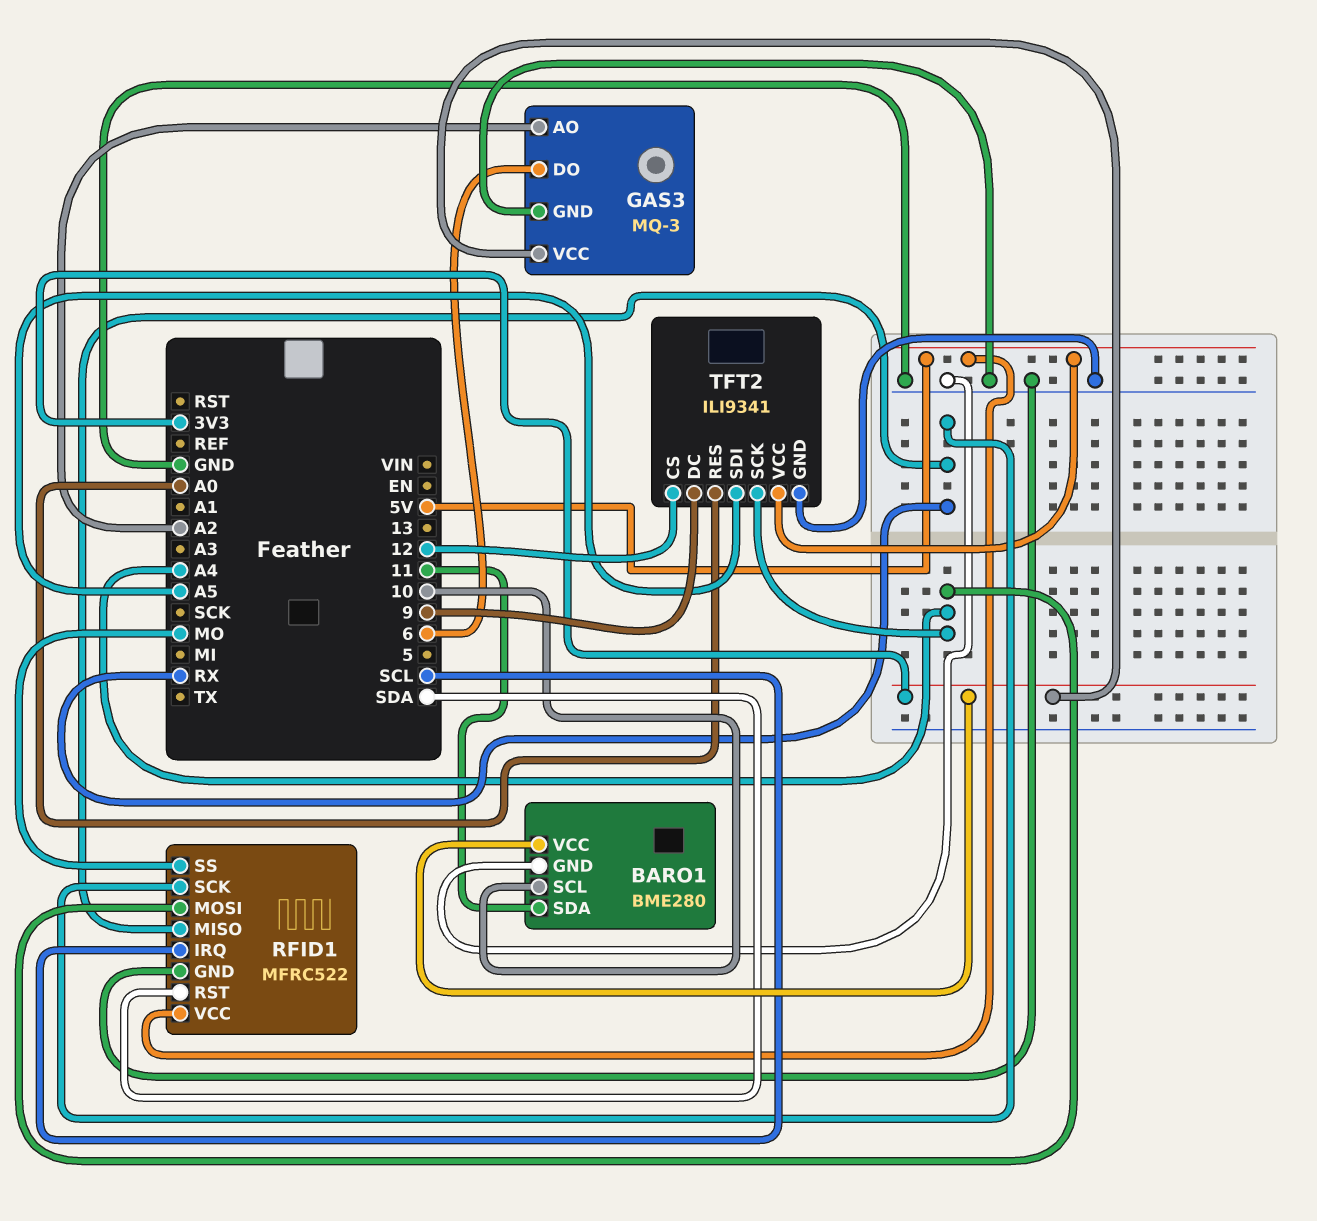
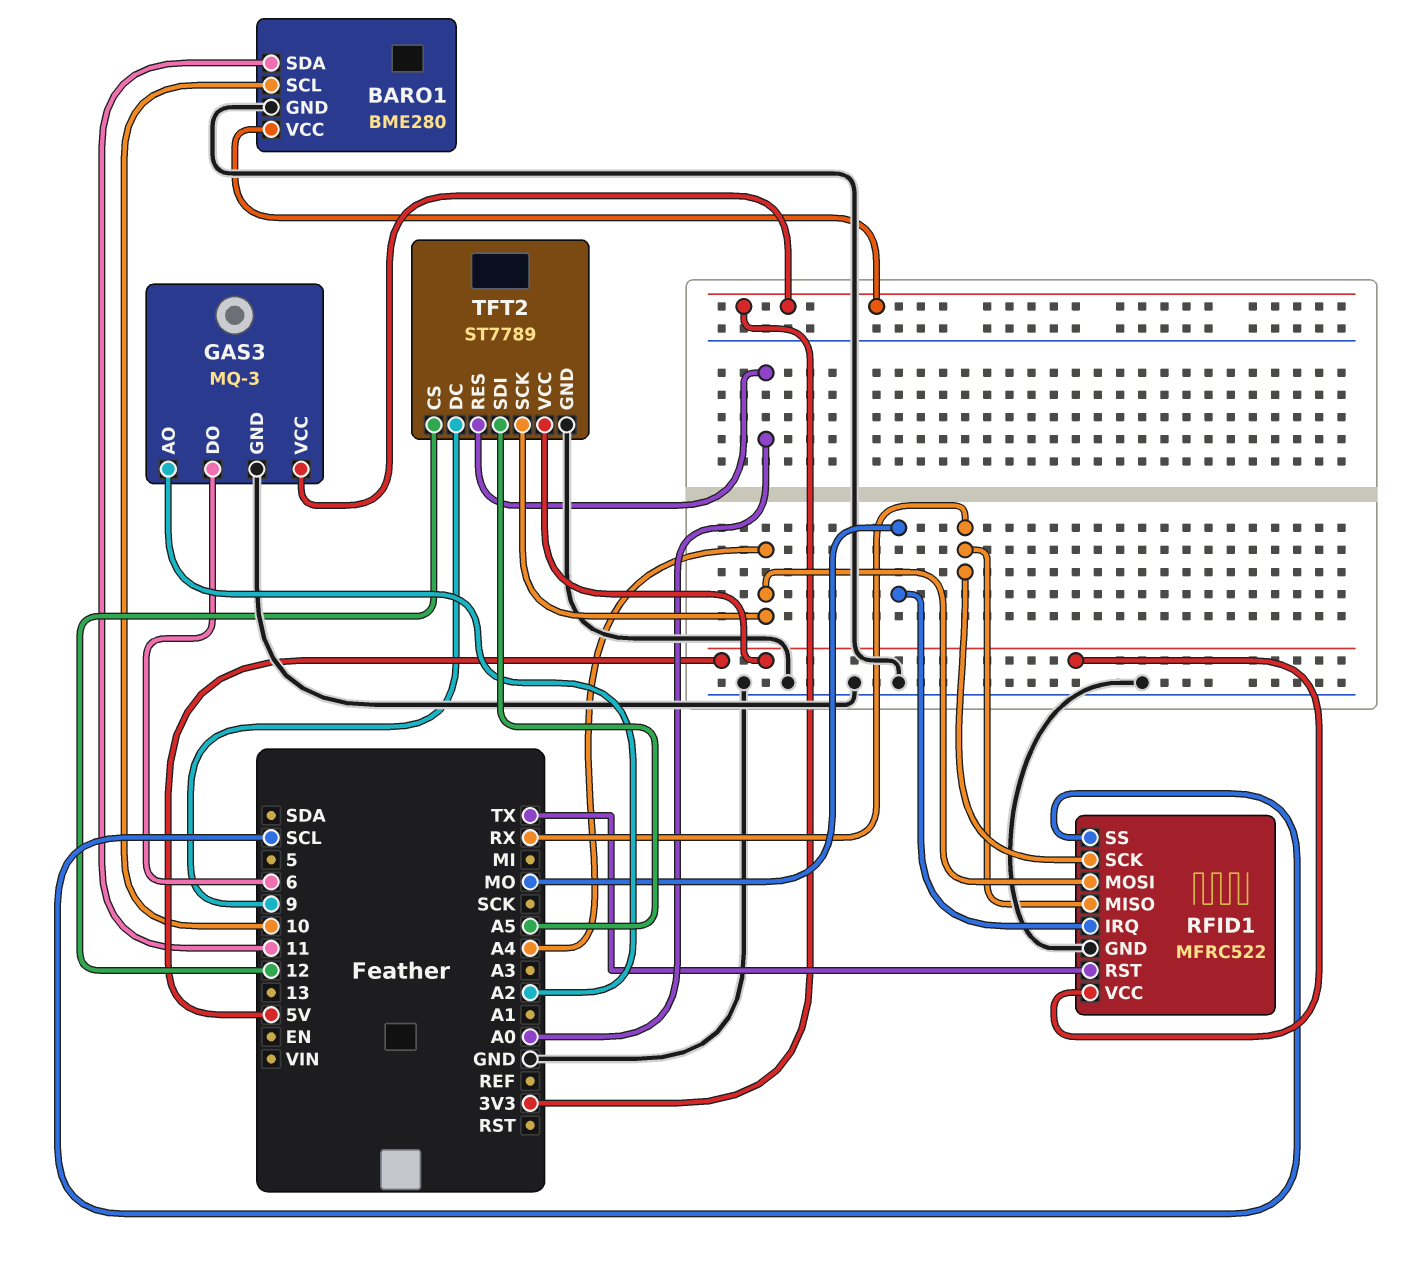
RFID1 pin IRQ: SCL -> MO
RFID1 pin RST: SDA -> TX
RFID1 pin SS: MO -> SCL
TFT2: ILI9341 -> ST7789

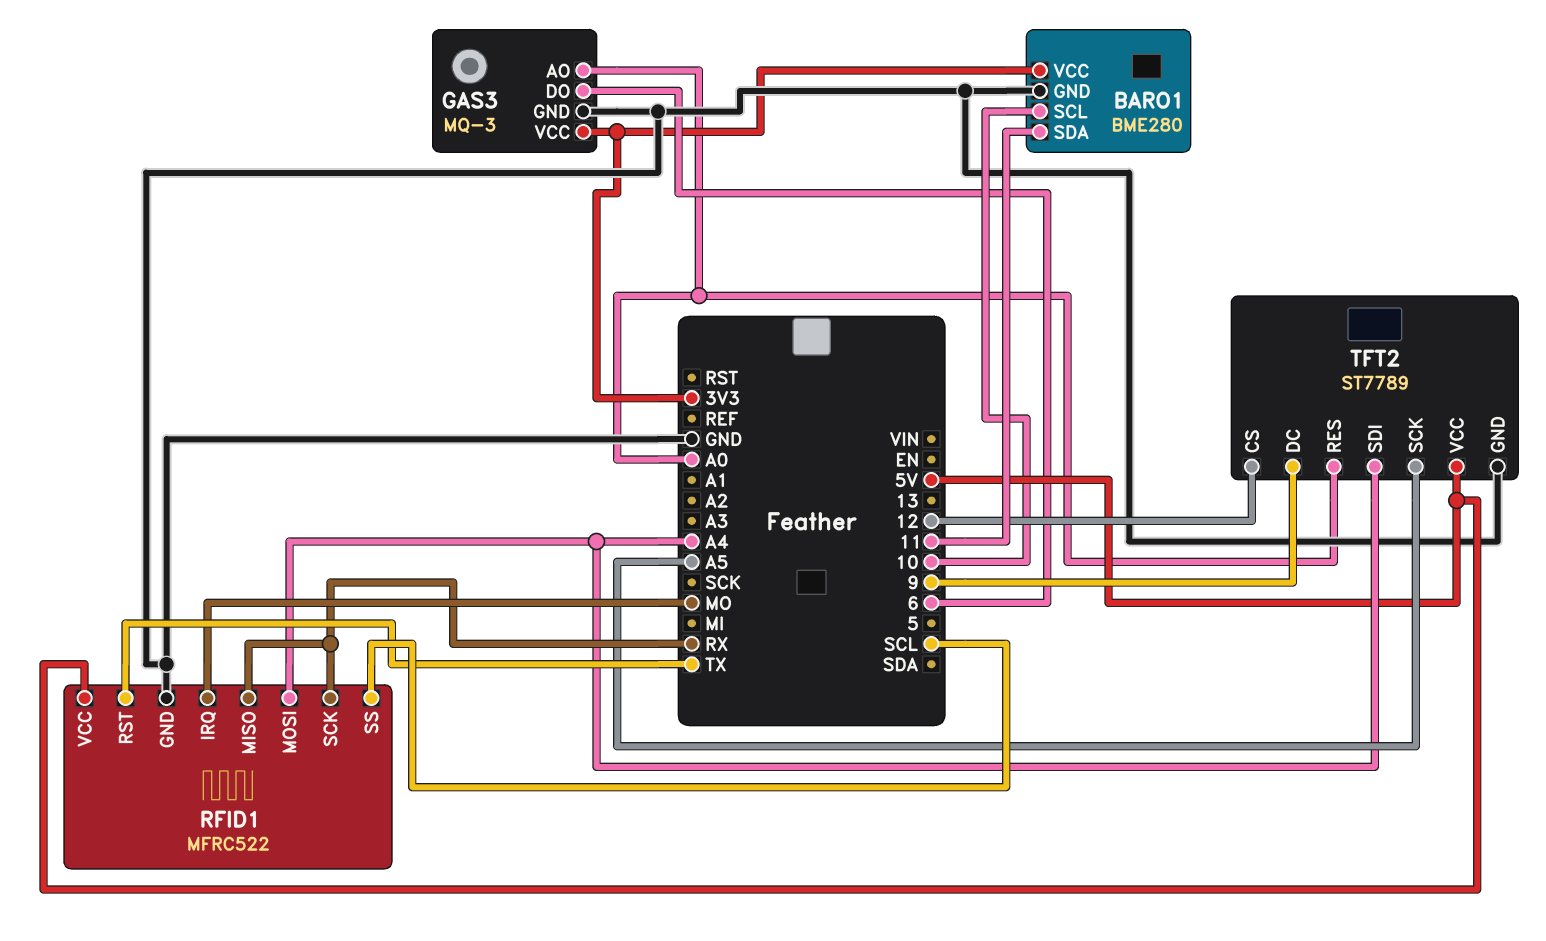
GAS3 pin AO: A2 -> A0
TFT2 pin SCK: A4 -> A5
TFT2 pin SDI: A5 -> A4

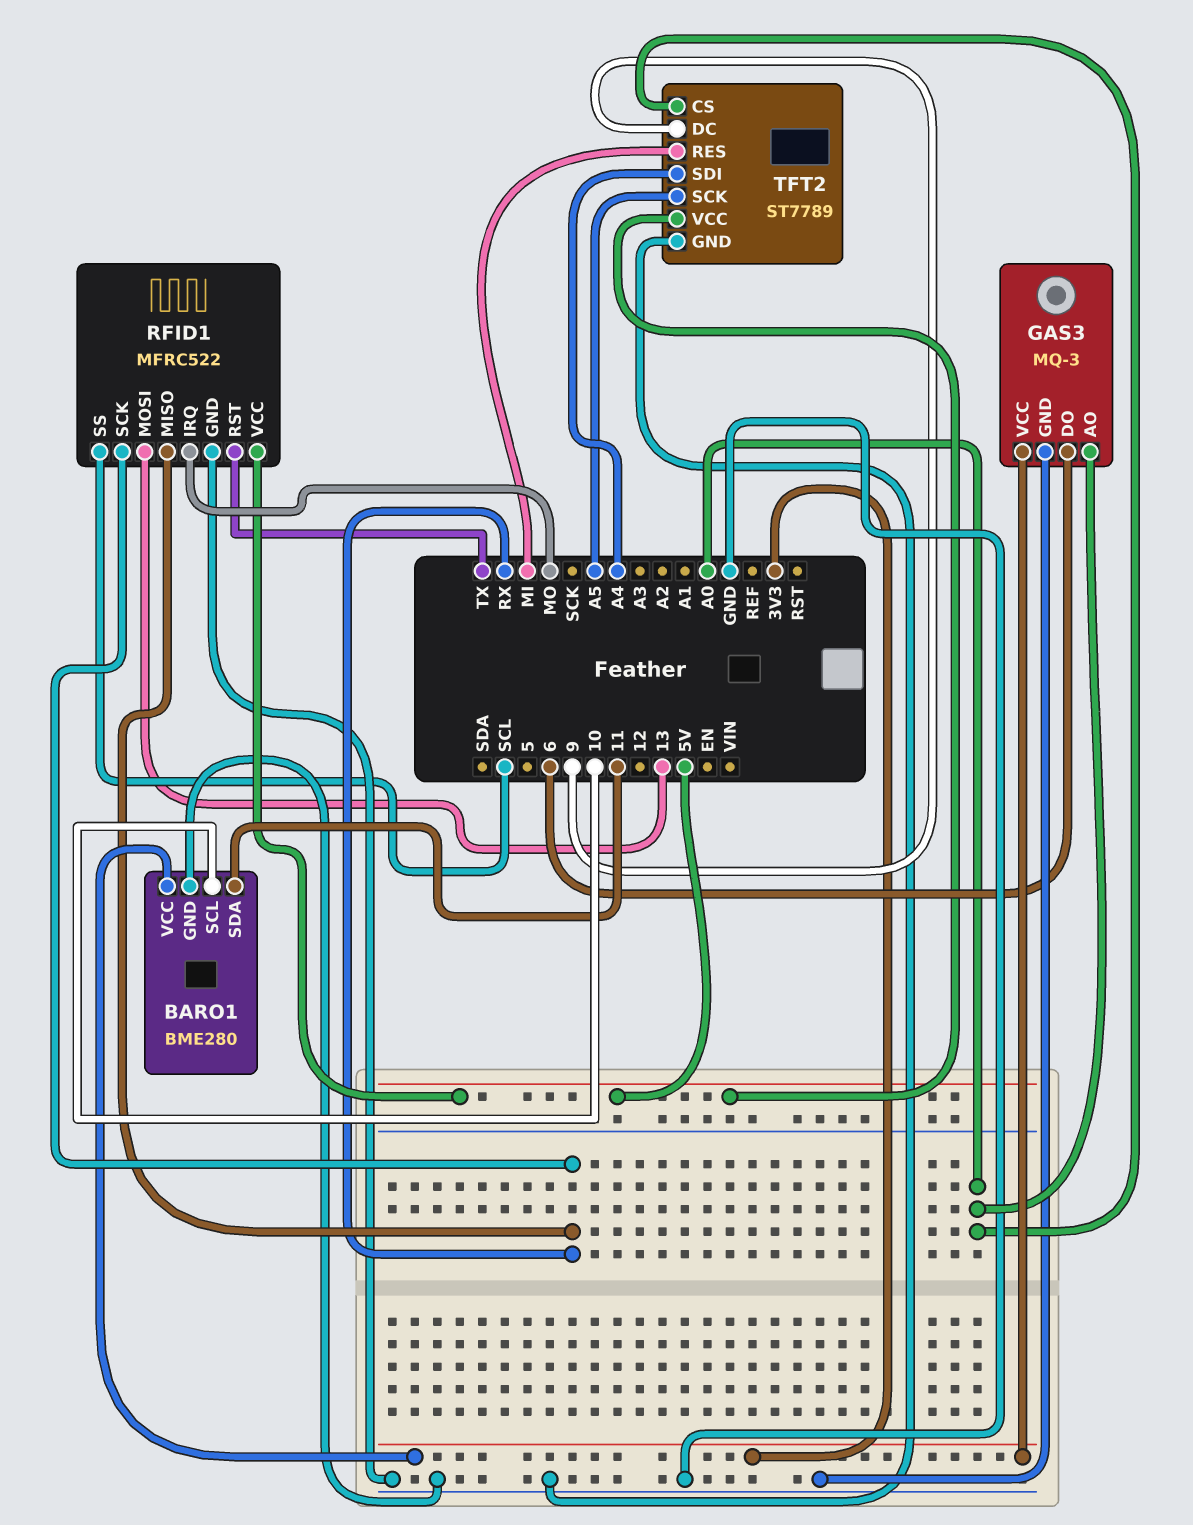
RFID1 pin MOSI: A4 -> 13
TFT2 pin CS: 12 -> A0
TFT2 pin RES: A0 -> MI

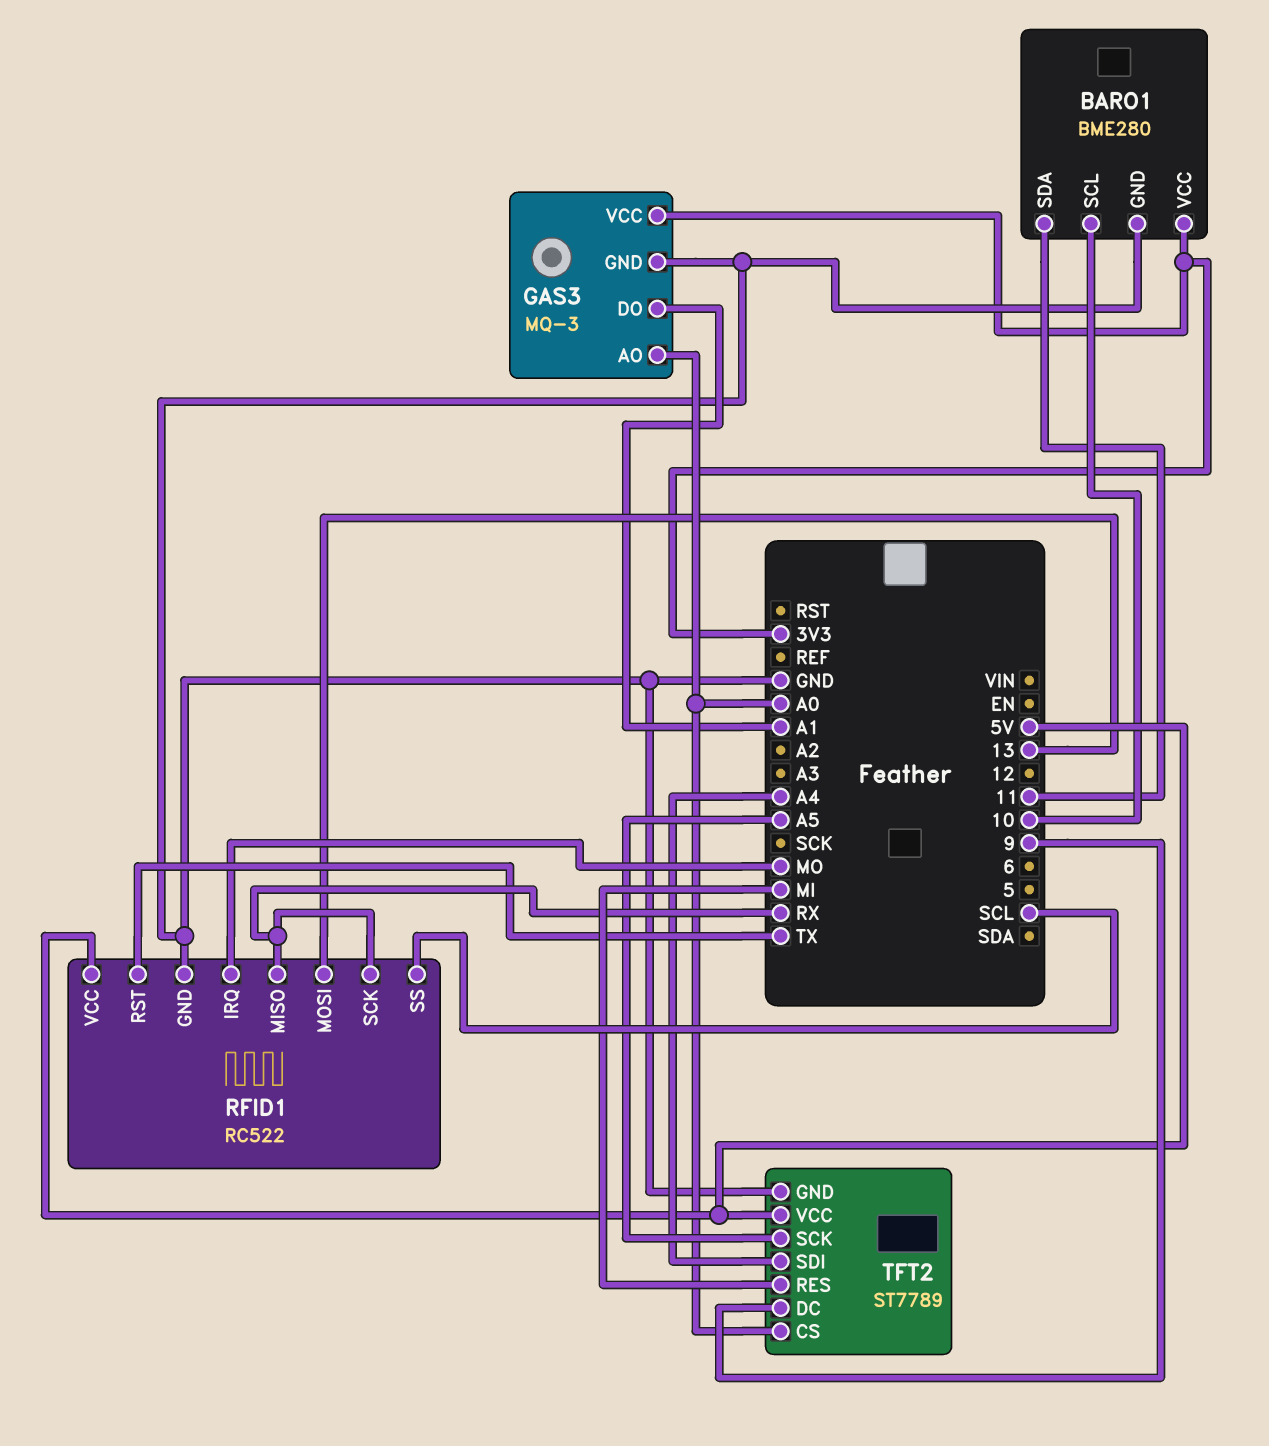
GAS3 pin DO: 6 -> A1
RFID1: MFRC522 -> RC522

